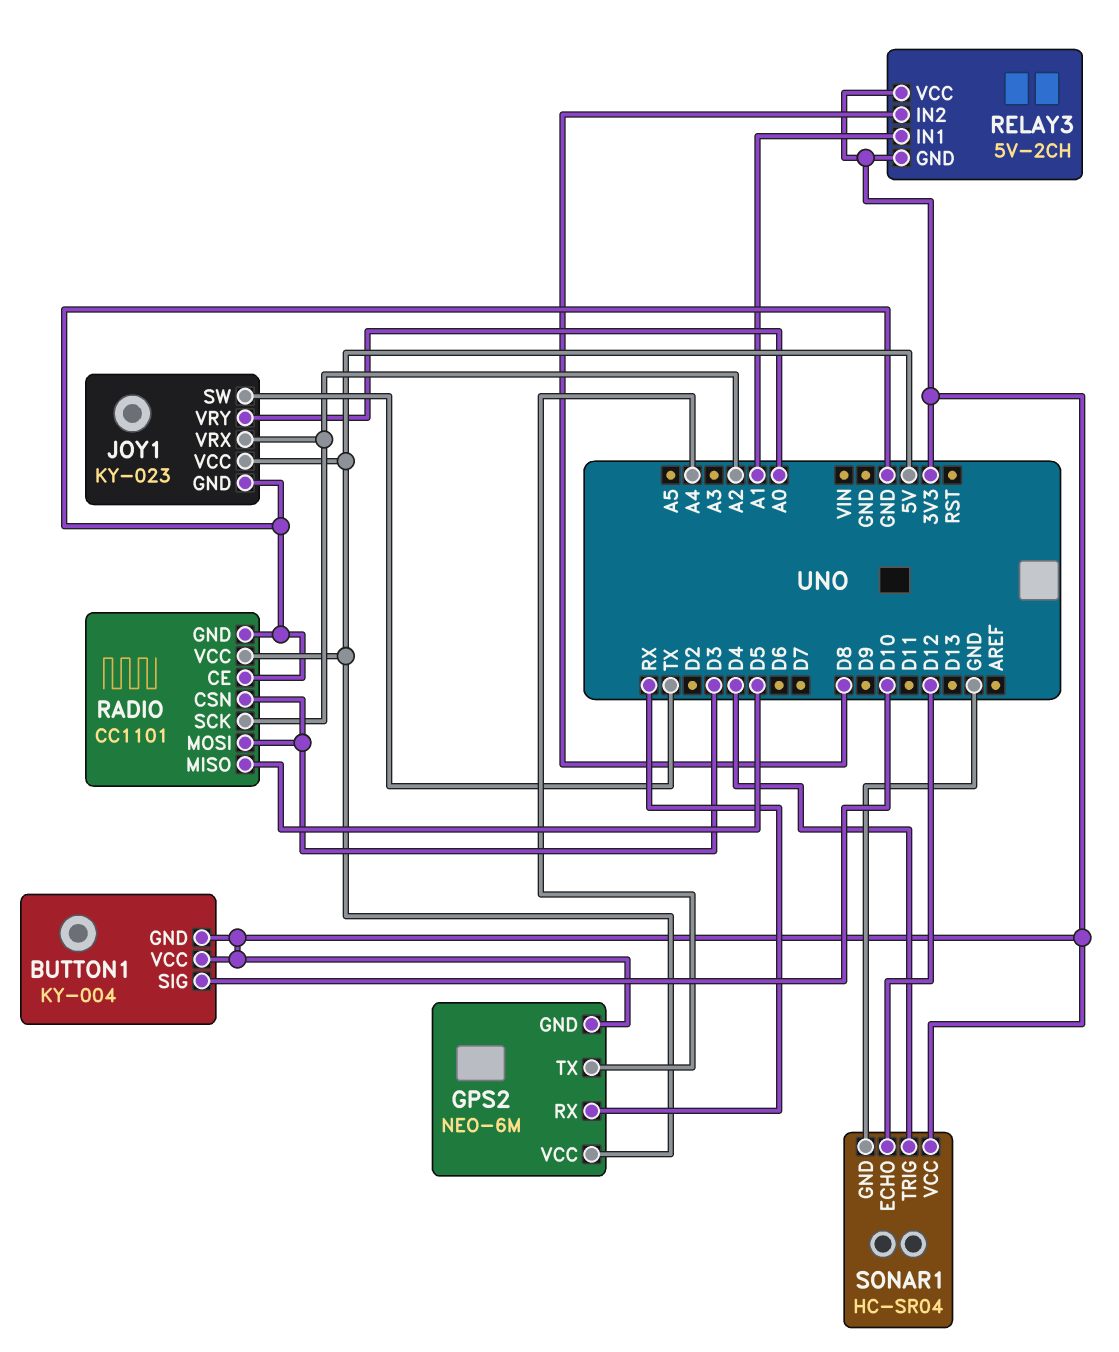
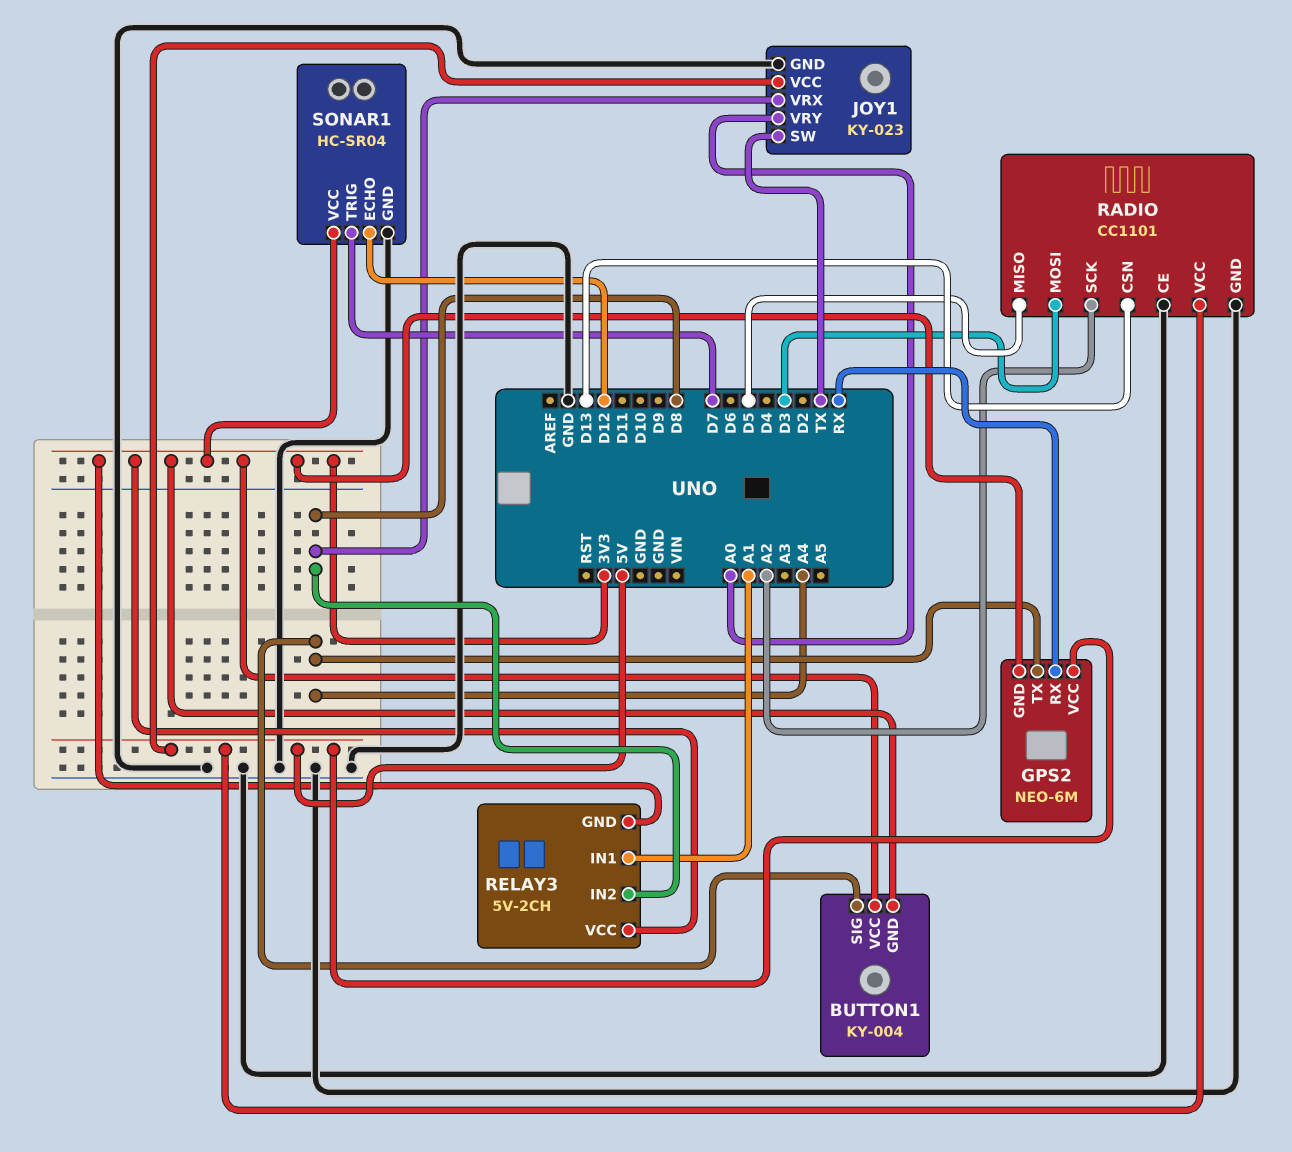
BUTTON1 pin SIG: D10 -> A4
JOY1 pin VRX: A2 -> D8
RADIO pin CSN: D3 -> D13
SONAR1 pin TRIG: D4 -> D7

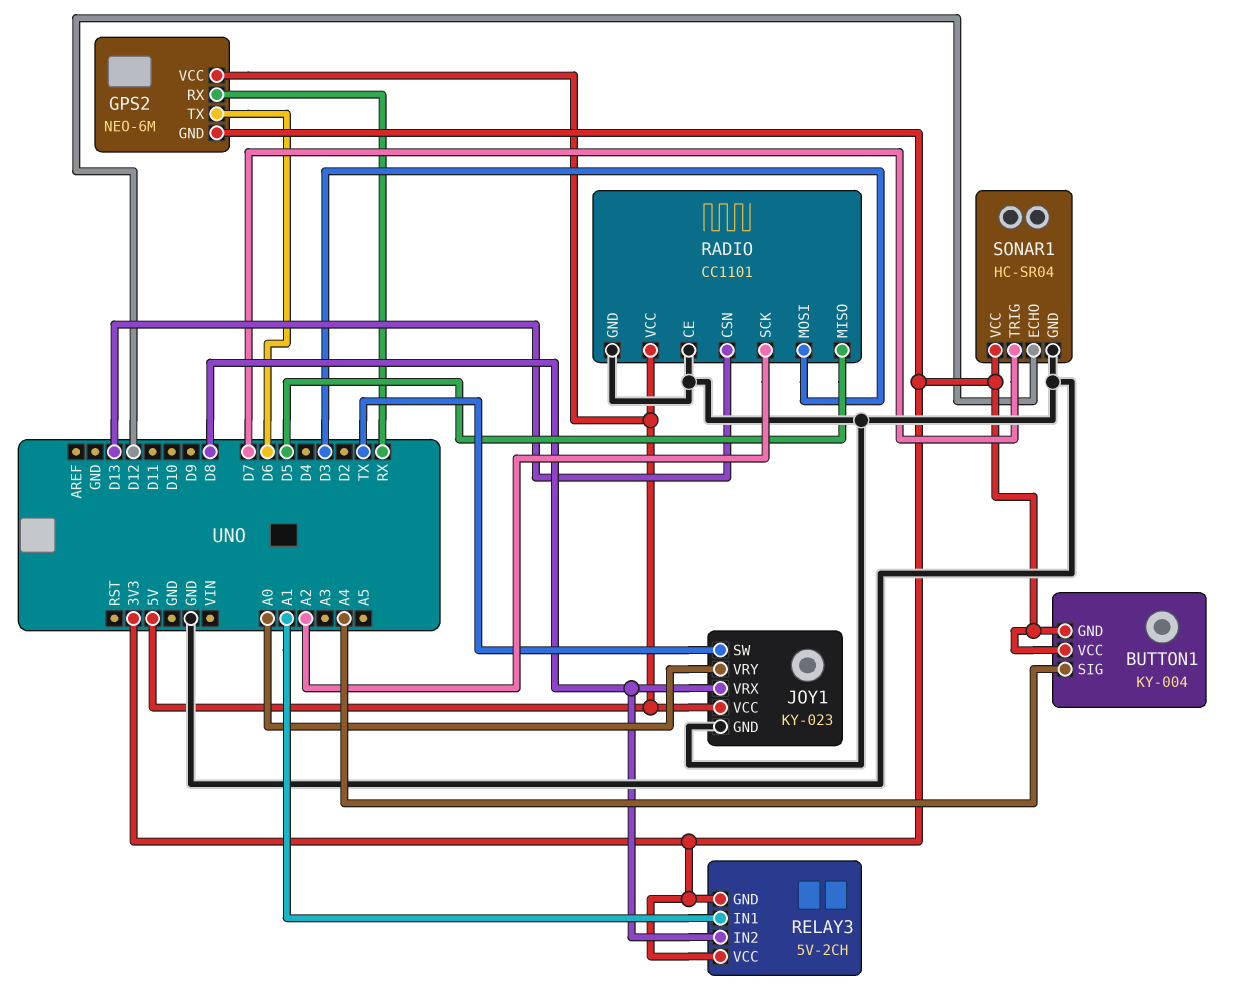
GPS2 pin TX: A4 -> D6

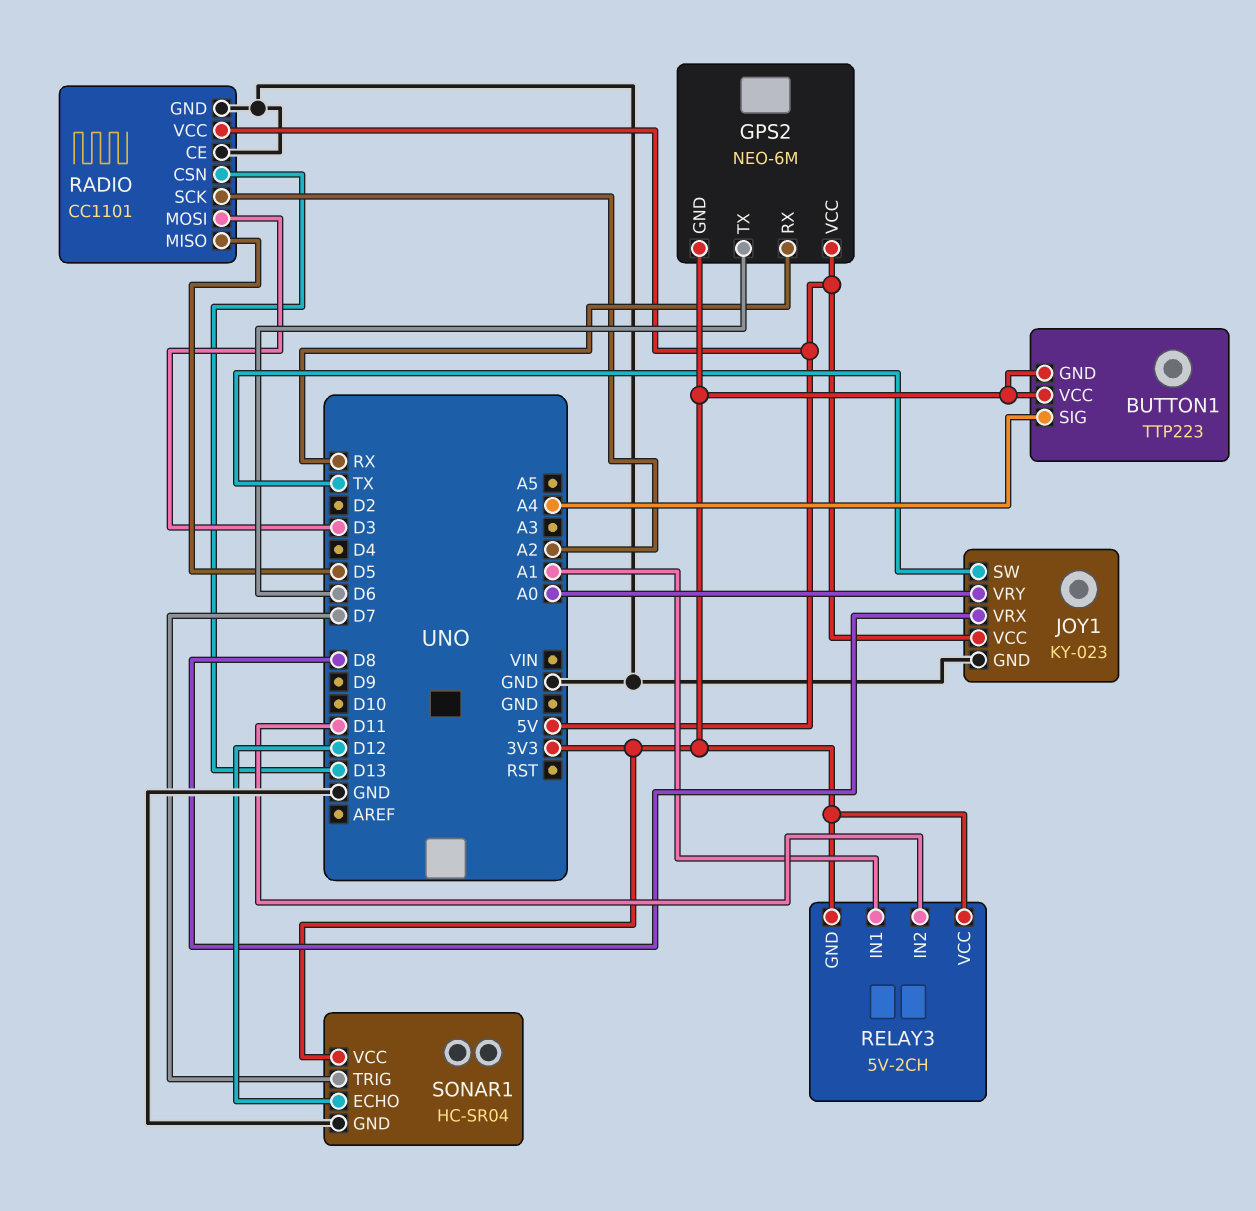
BUTTON1: KY-004 -> TTP223
RELAY3 pin IN2: D8 -> D11

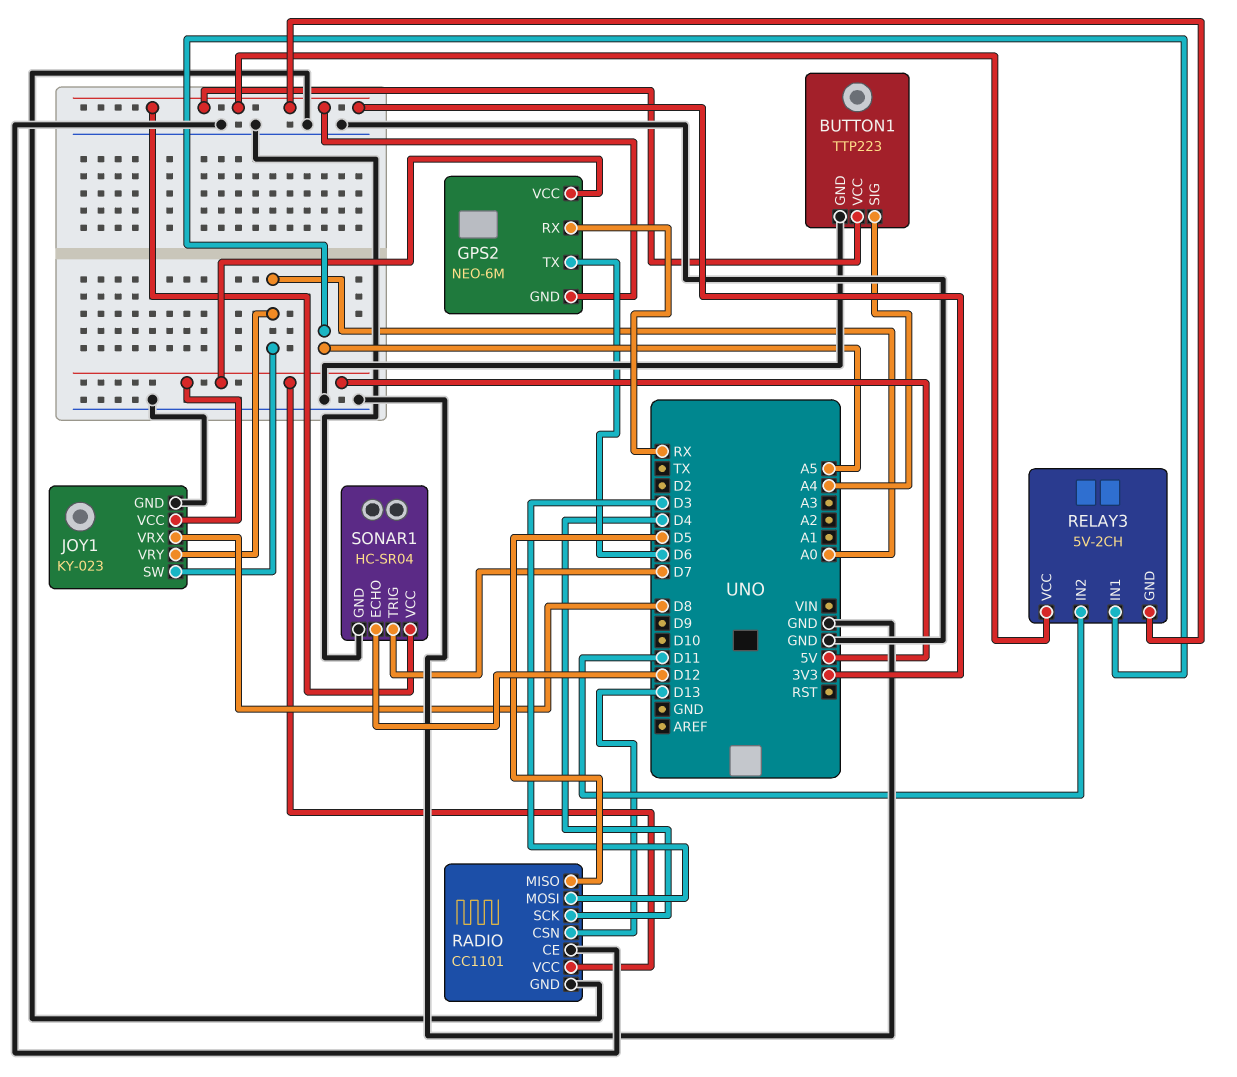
BUTTON1 pin GND: 3V3 -> GND
JOY1 pin SW: TX -> A0
RADIO pin SCK: A2 -> D4
RELAY3 pin IN1: A1 -> A5

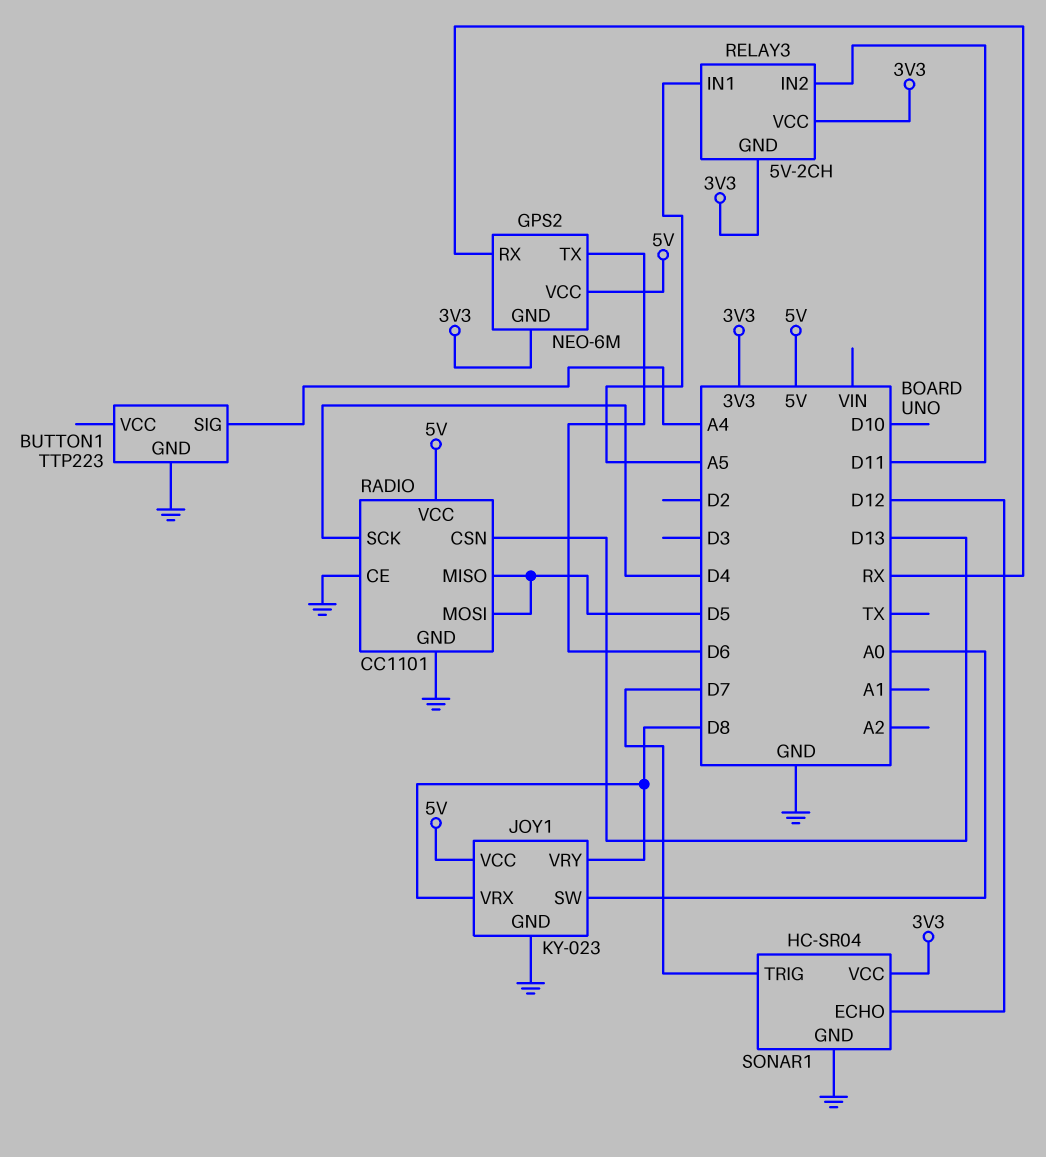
BUTTON1 pin VCC: 3V3 -> none
JOY1 pin VRY: A0 -> D8
RADIO pin MOSI: D3 -> D5

